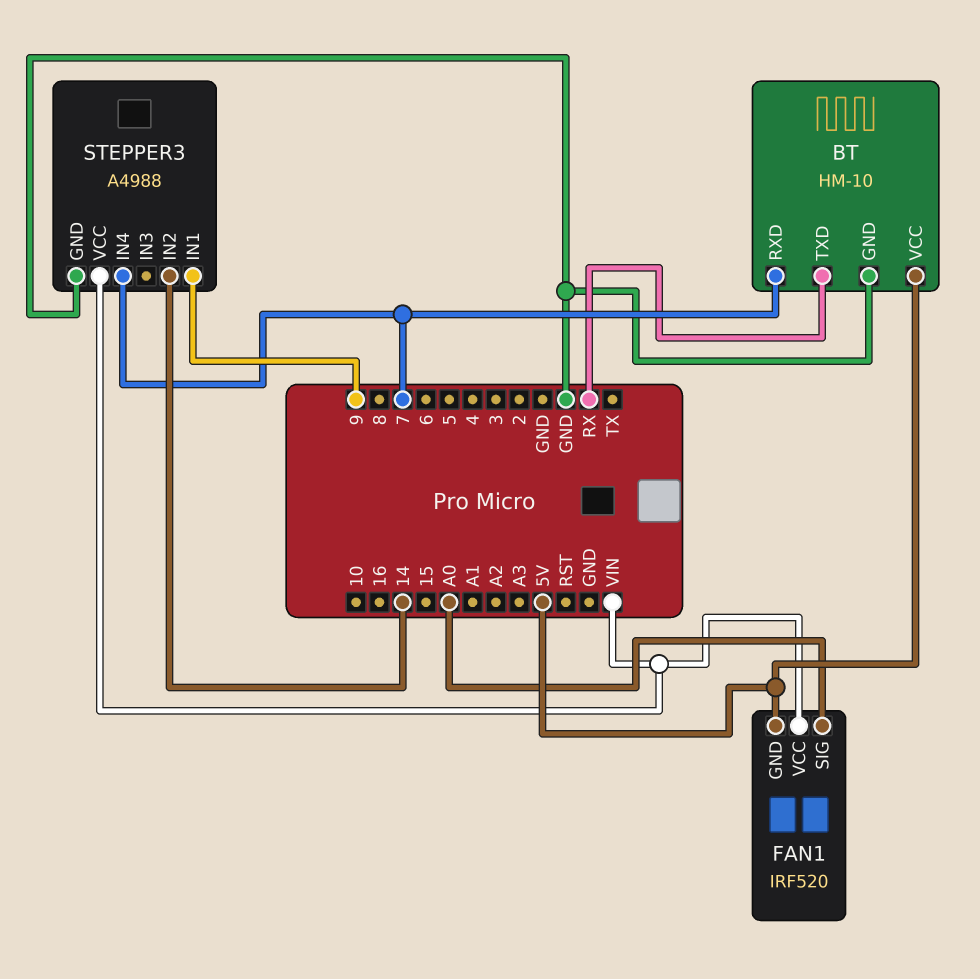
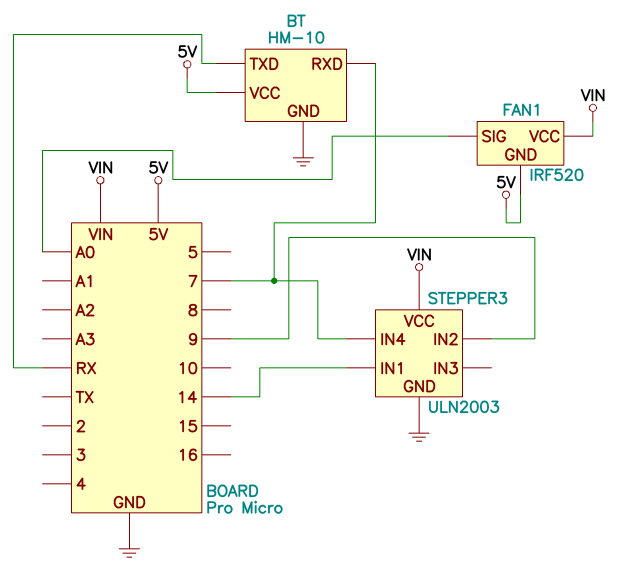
STEPPER3: A4988 -> ULN2003
STEPPER3 pin IN1: 9 -> 14
STEPPER3 pin IN2: 14 -> 9

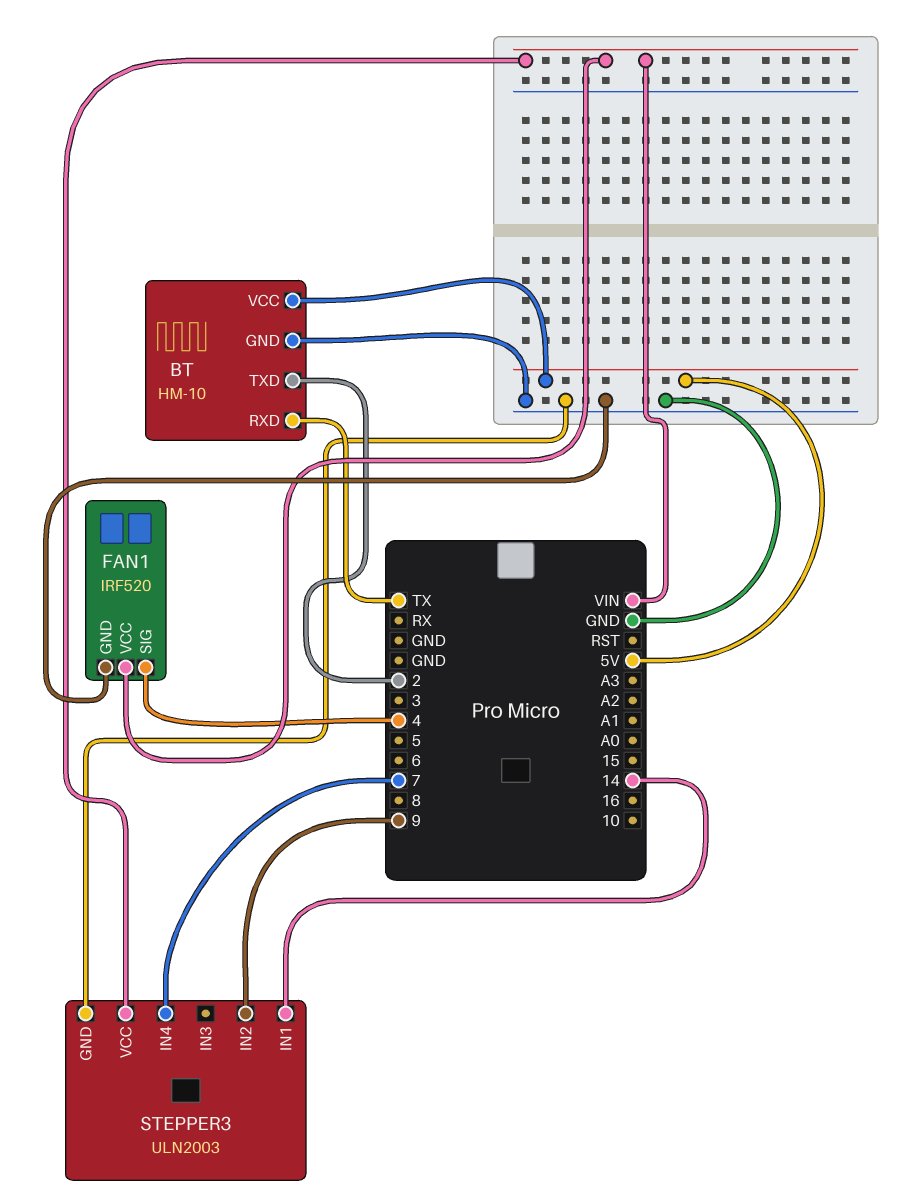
BT pin RXD: 7 -> TX
BT pin TXD: RX -> 2
FAN1 pin GND: 5V -> GND
FAN1 pin SIG: A0 -> 4

